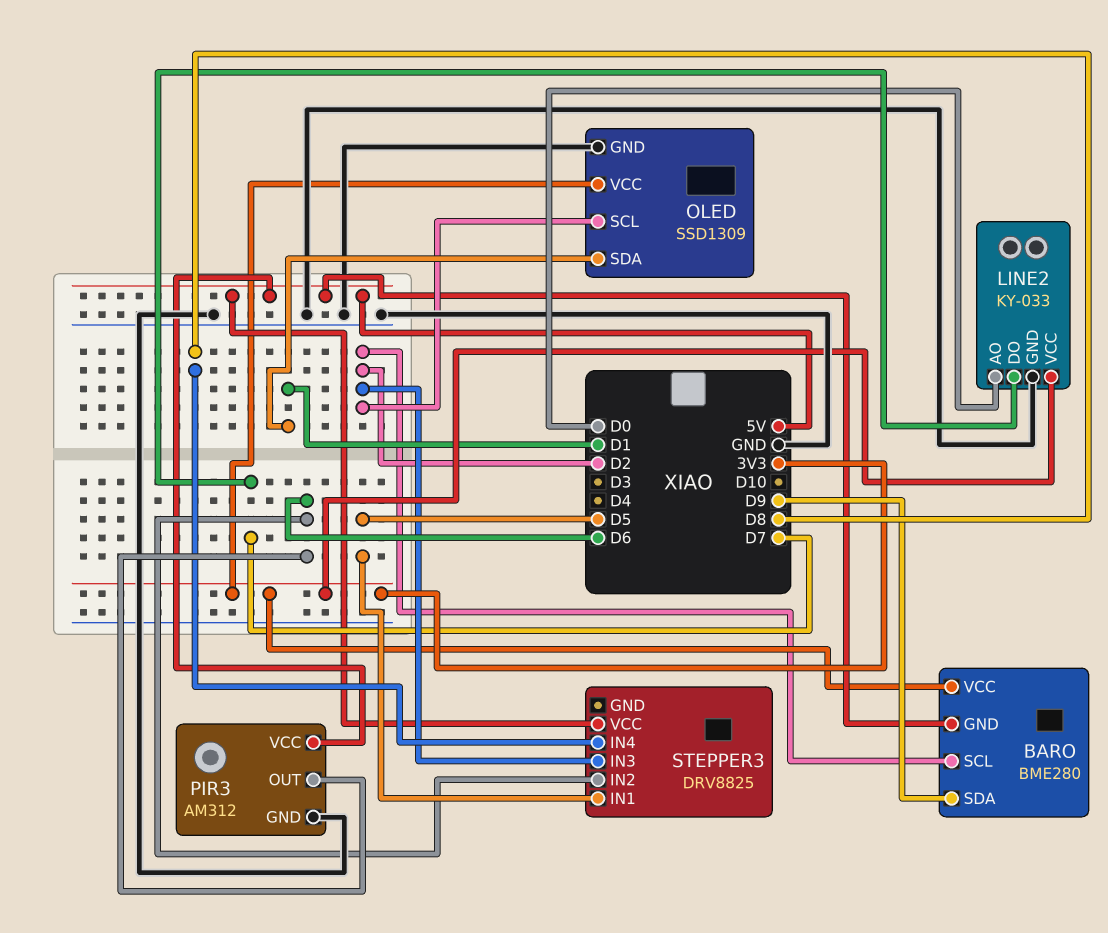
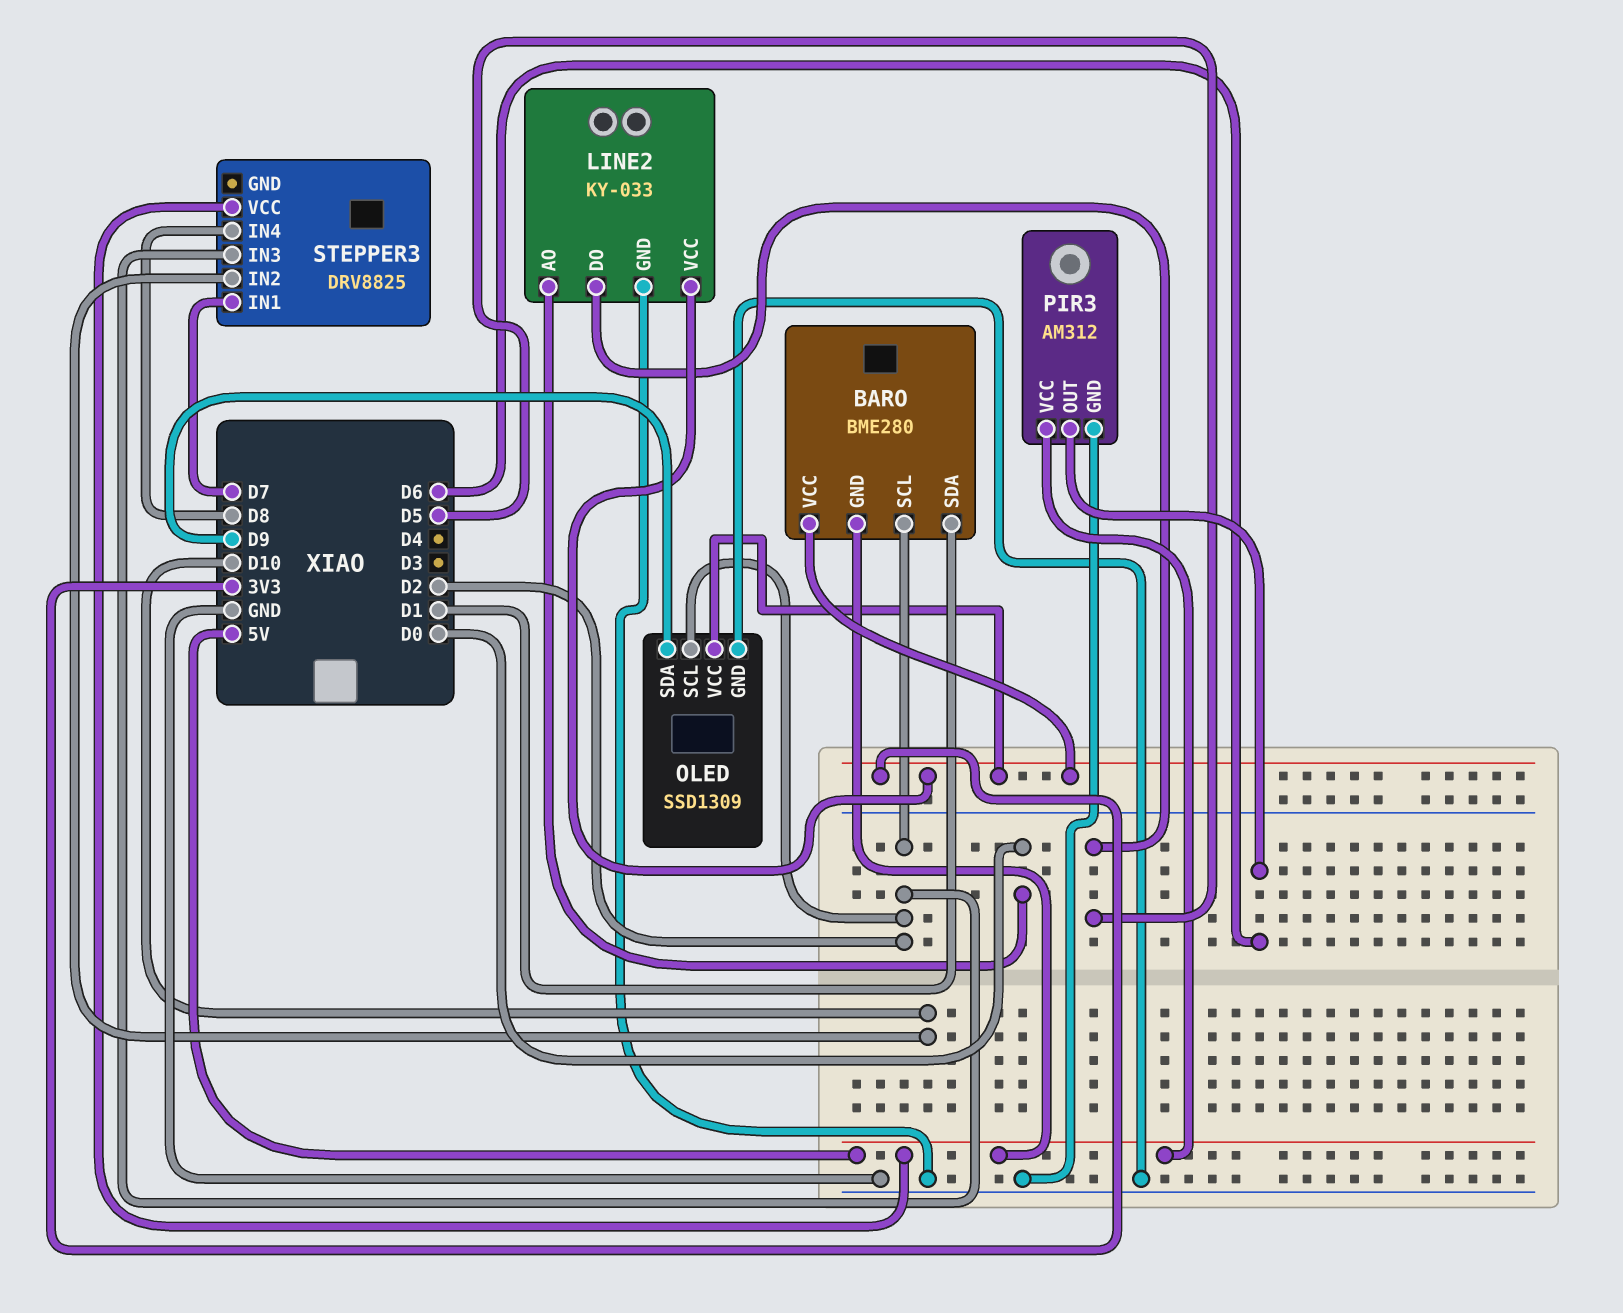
BARO pin SDA: D9 -> D1
LINE2 pin DO: D7 -> D5
OLED pin SDA: D1 -> D9
STEPPER3 pin IN1: D5 -> D7
STEPPER3 pin IN2: D6 -> D10

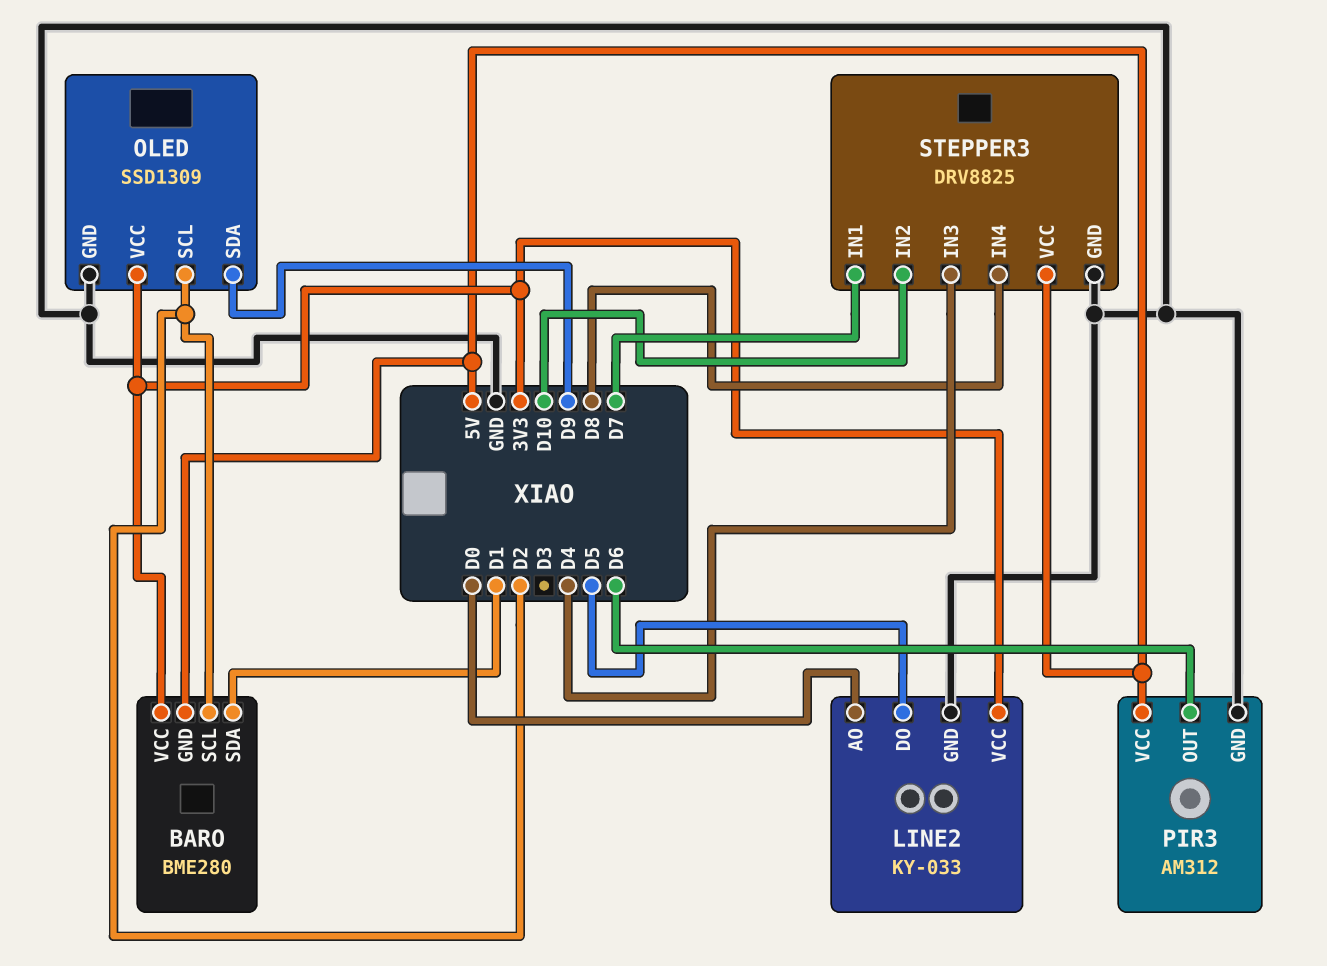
STEPPER3 pin GND: none -> GND
STEPPER3 pin IN3: D2 -> D4

